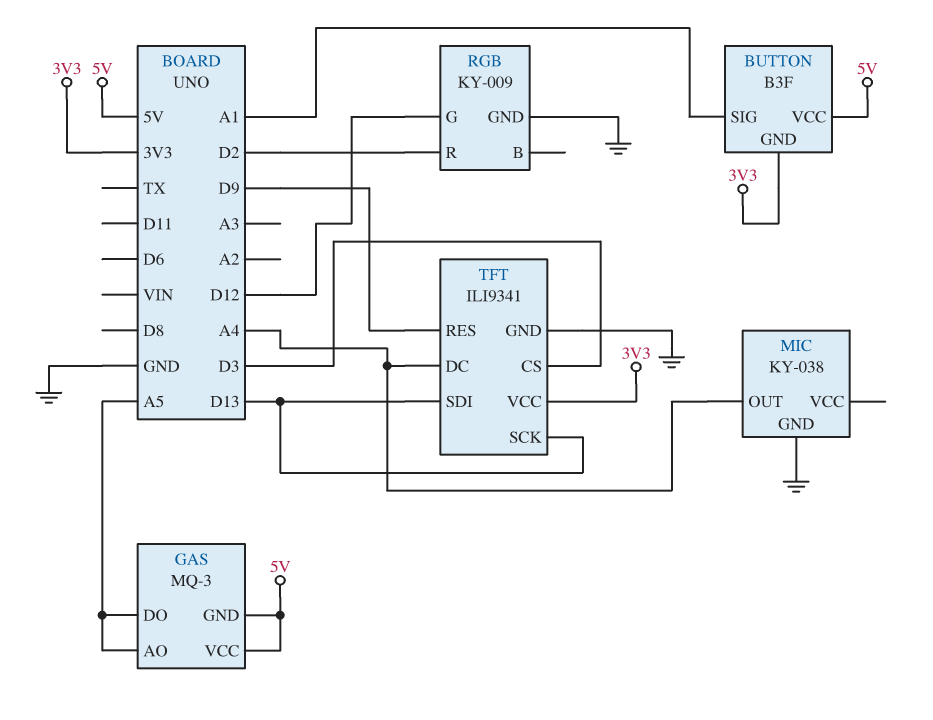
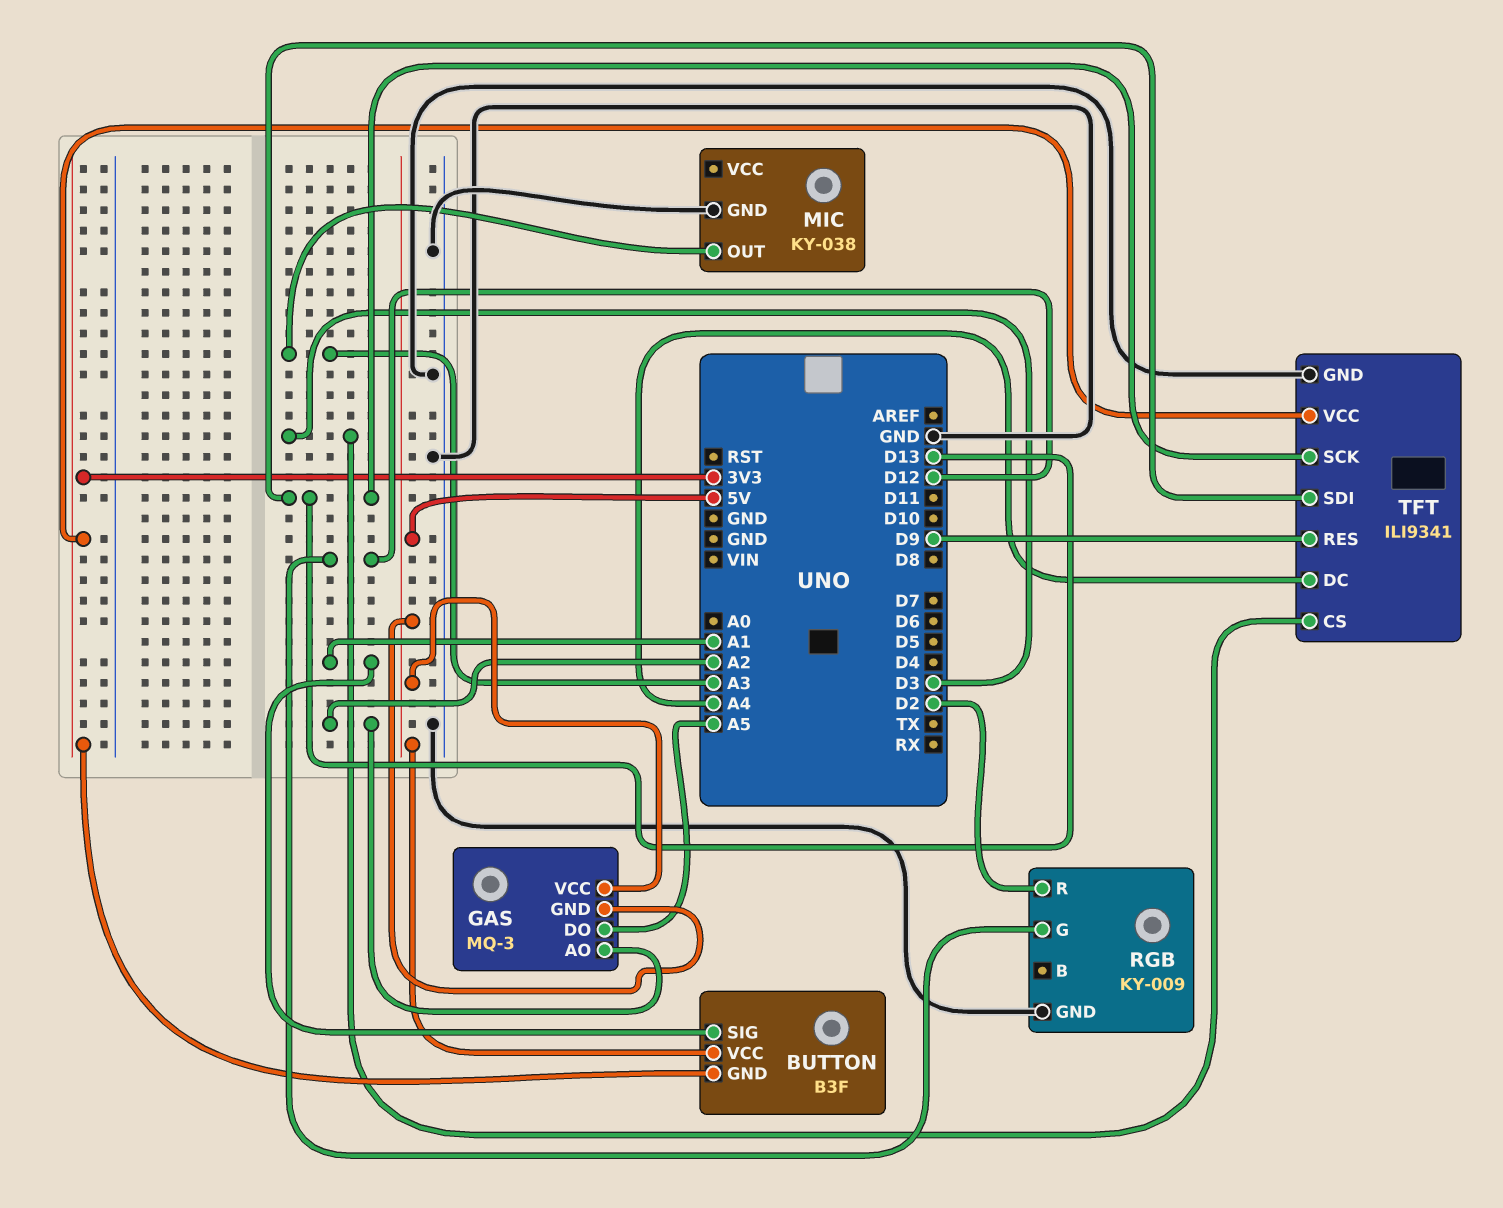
GAS pin AO: A5 -> A2
MIC pin OUT: A4 -> A3

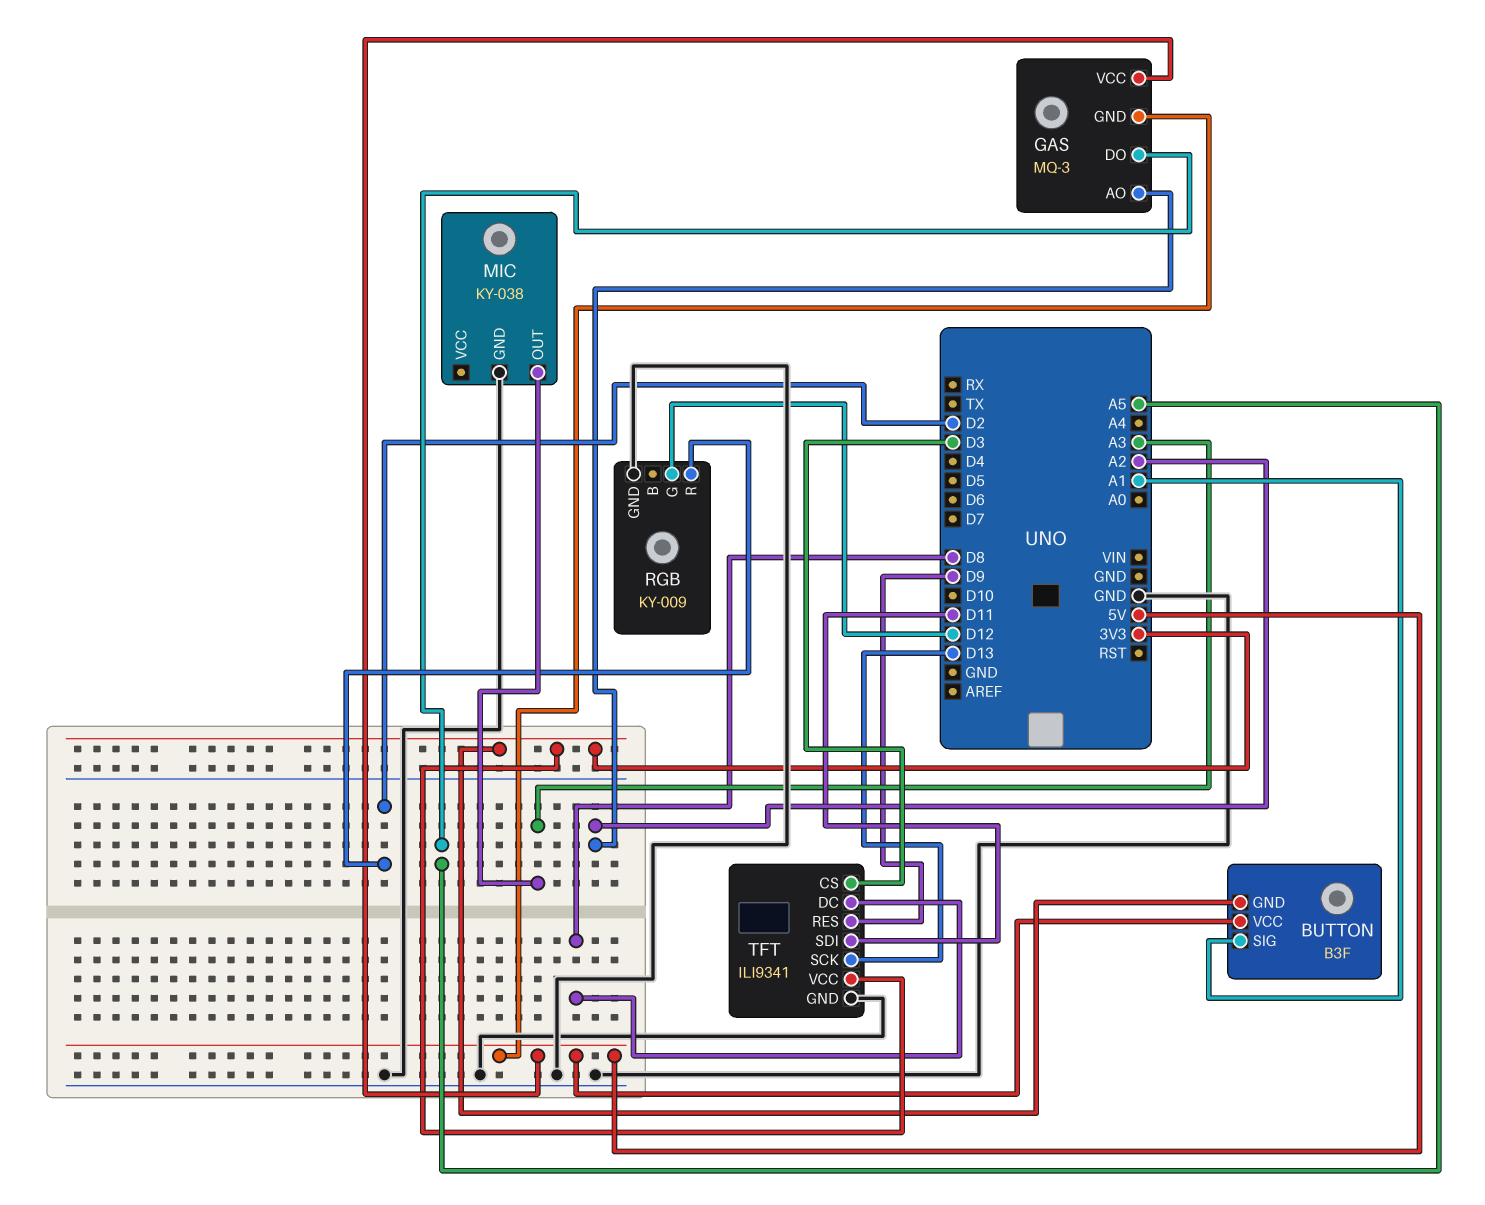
TFT pin DC: A4 -> D8
TFT pin SDI: D13 -> D11

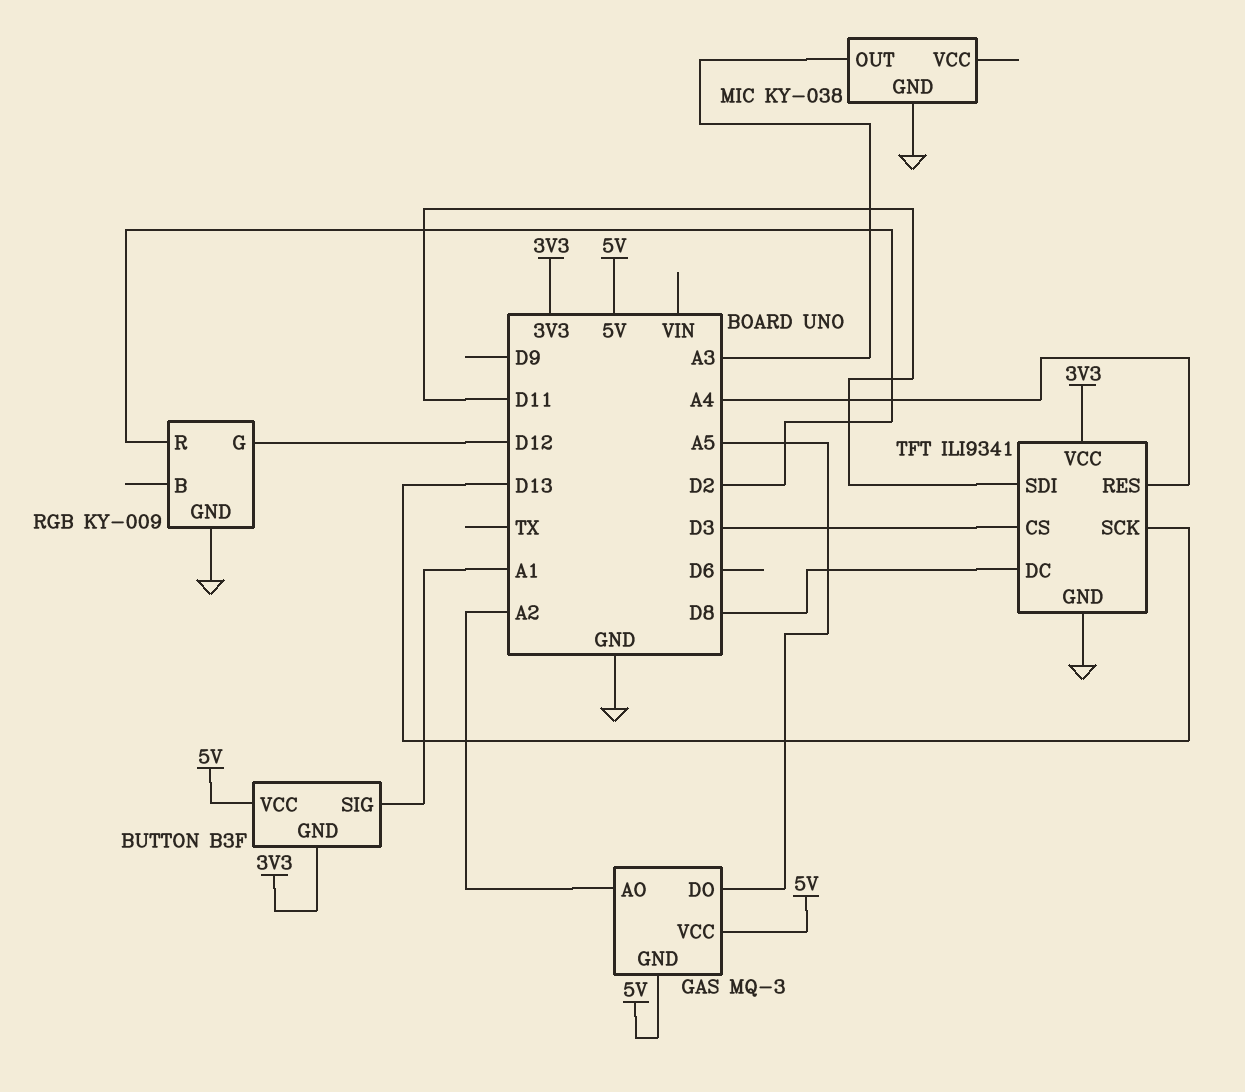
TFT pin RES: D9 -> A4

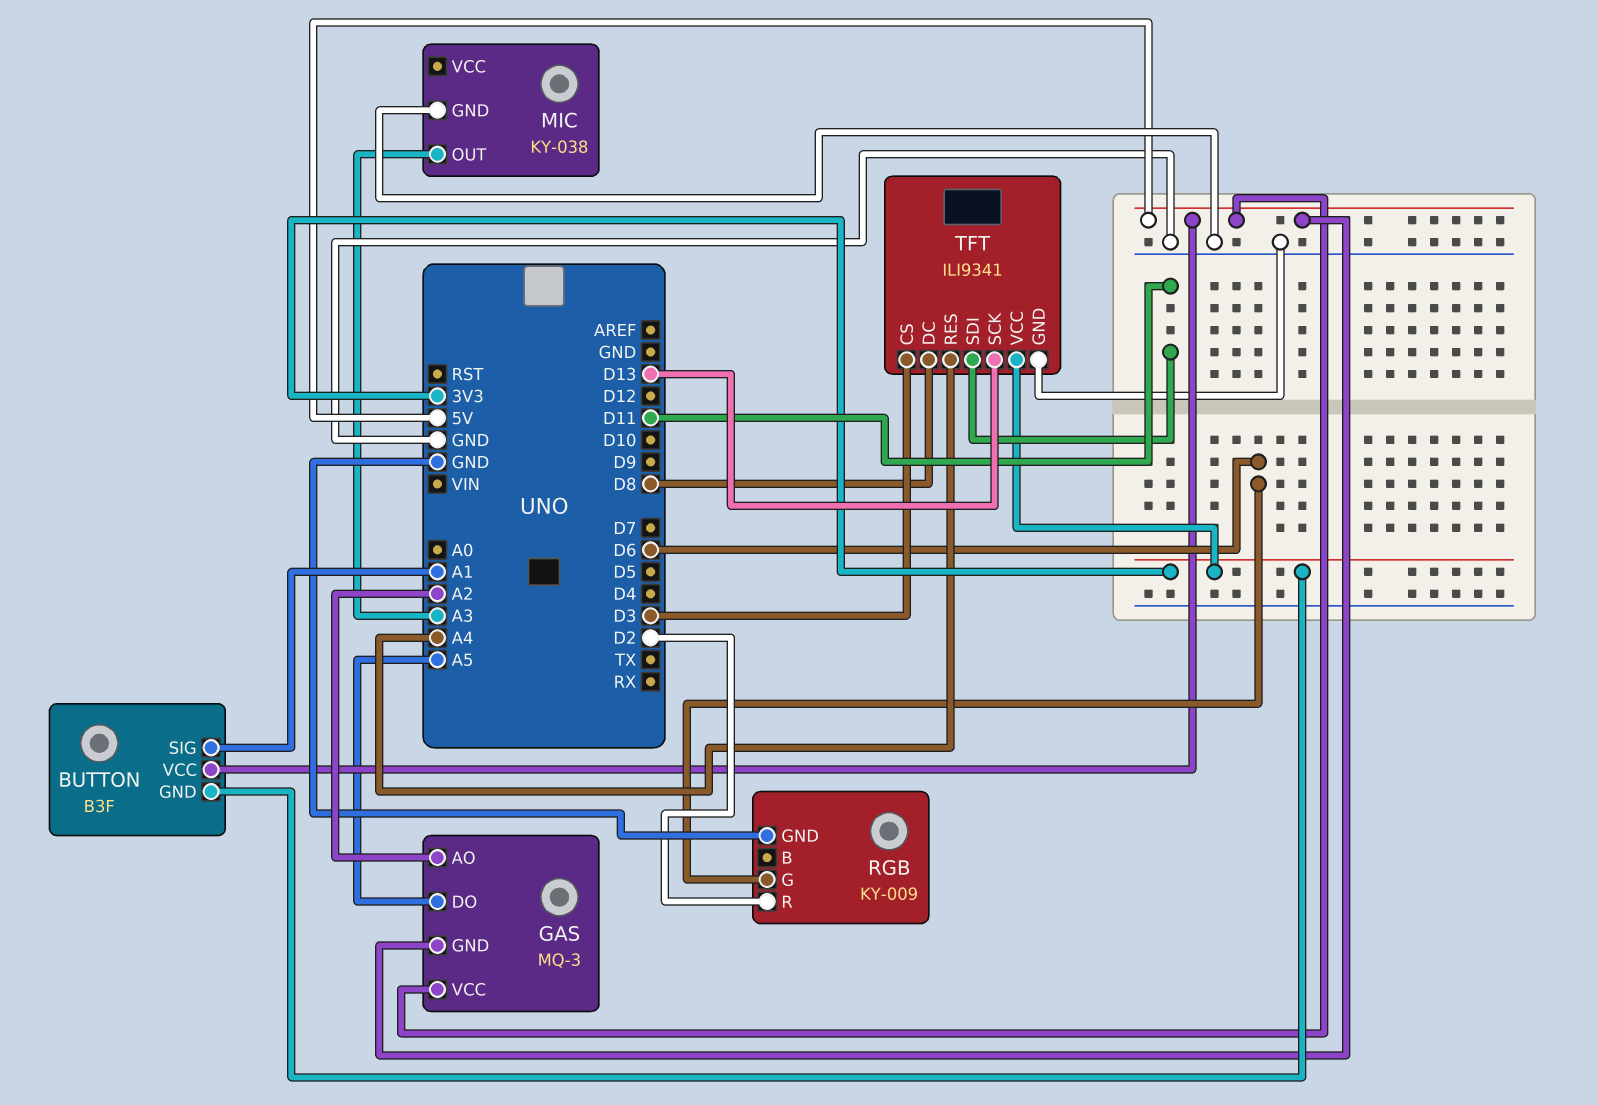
RGB pin G: D12 -> D6

